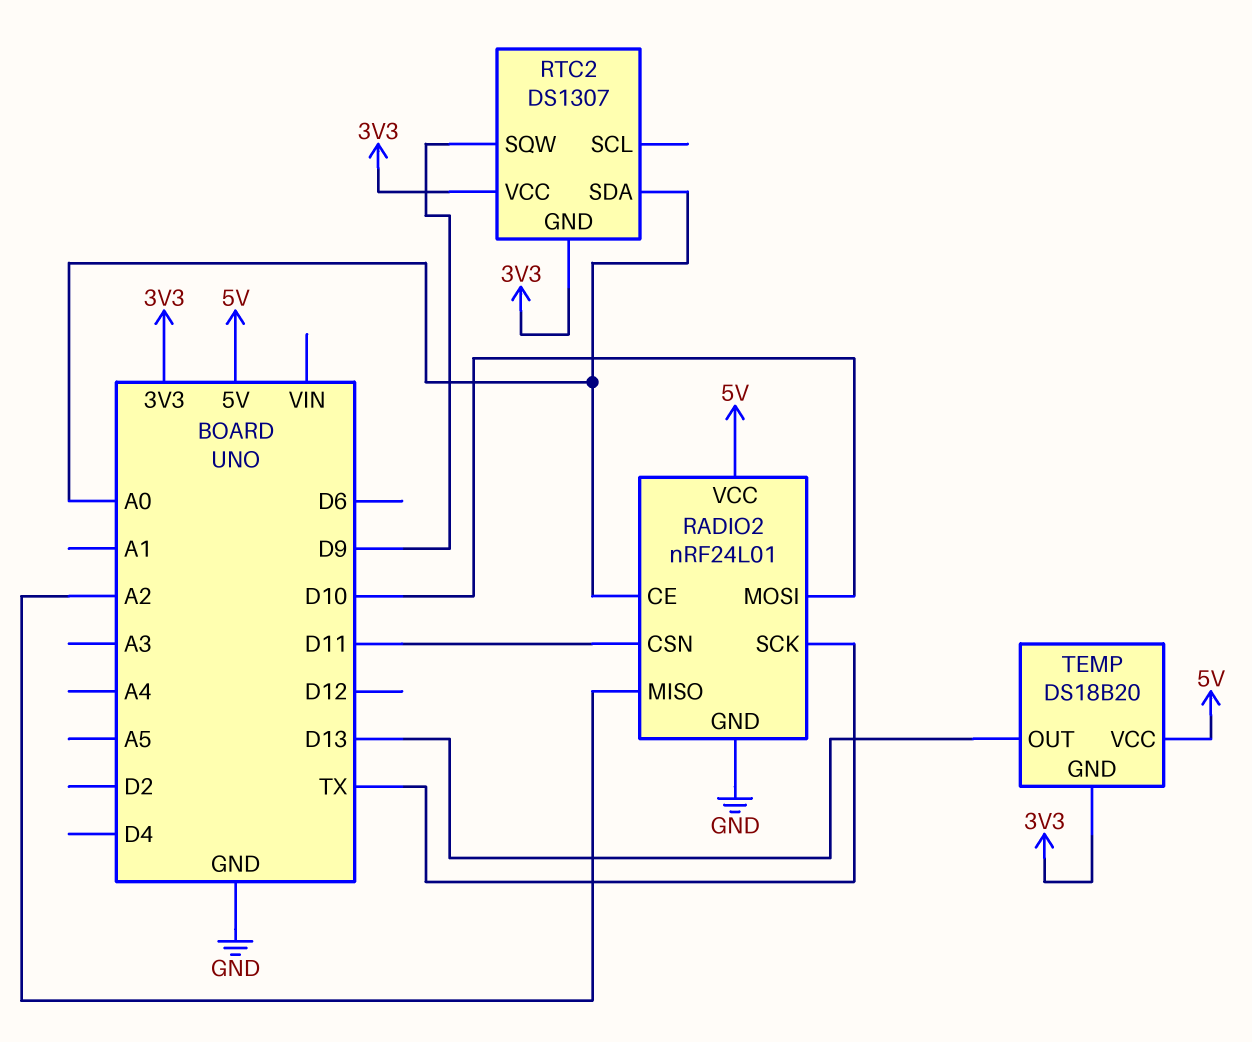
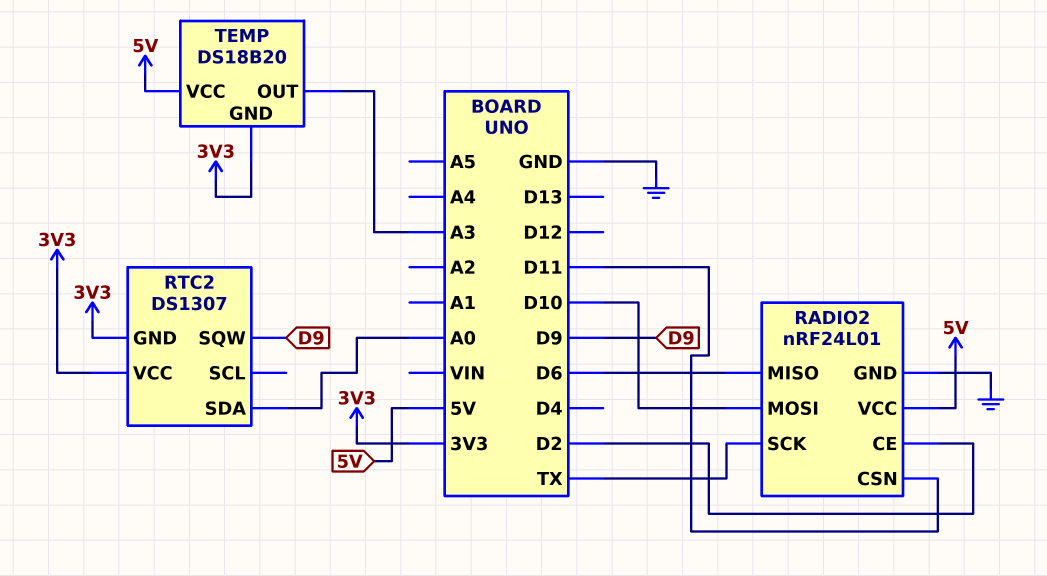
RADIO2 pin CE: A0 -> D2
RADIO2 pin MISO: A2 -> D6
TEMP pin OUT: D13 -> A3

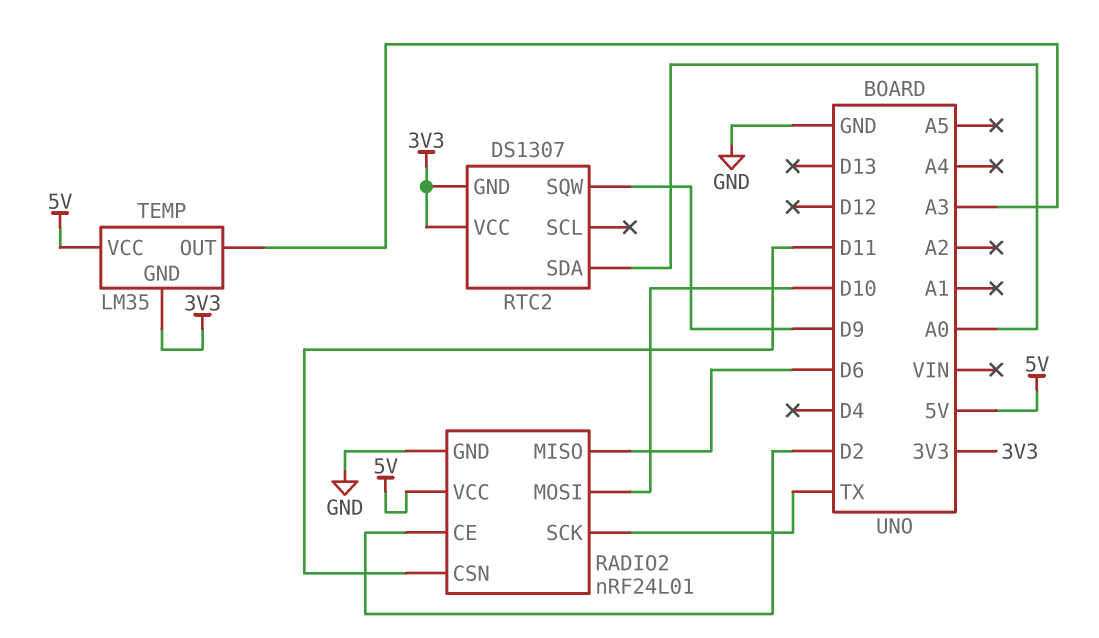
TEMP: DS18B20 -> LM35

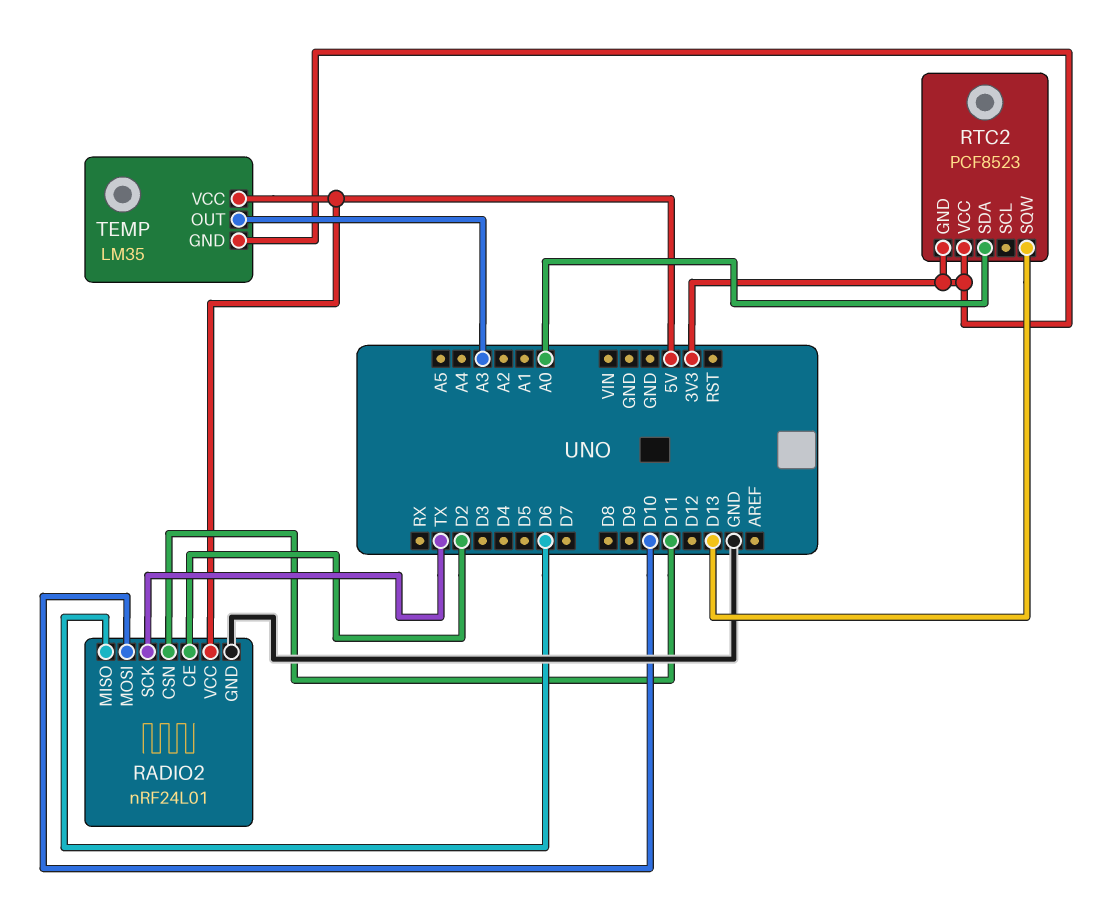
RTC2: DS1307 -> PCF8523
RTC2 pin SQW: D9 -> D13

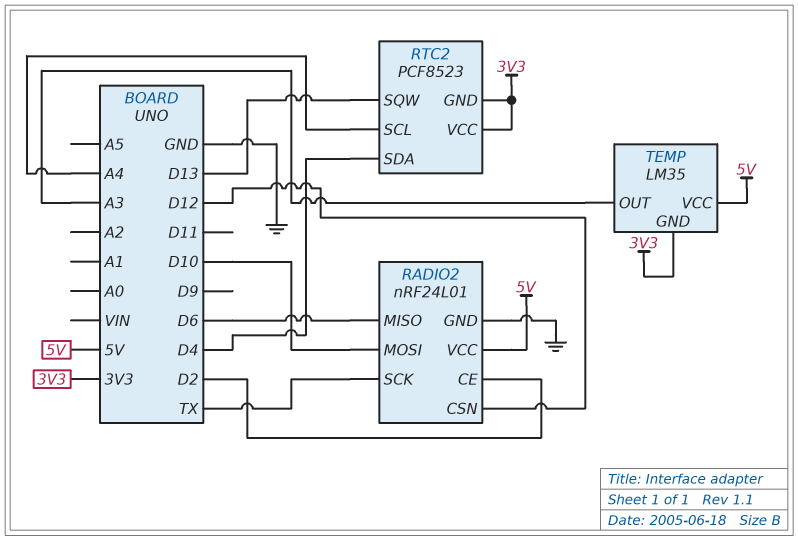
RADIO2 pin CSN: D11 -> D12
RTC2 pin SCL: none -> A4
RTC2 pin SDA: A0 -> D4

